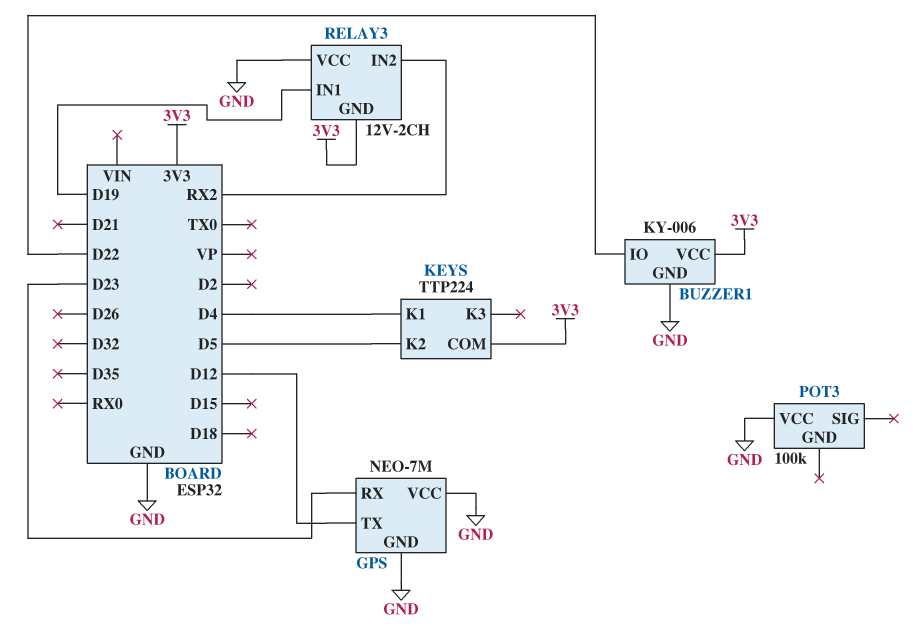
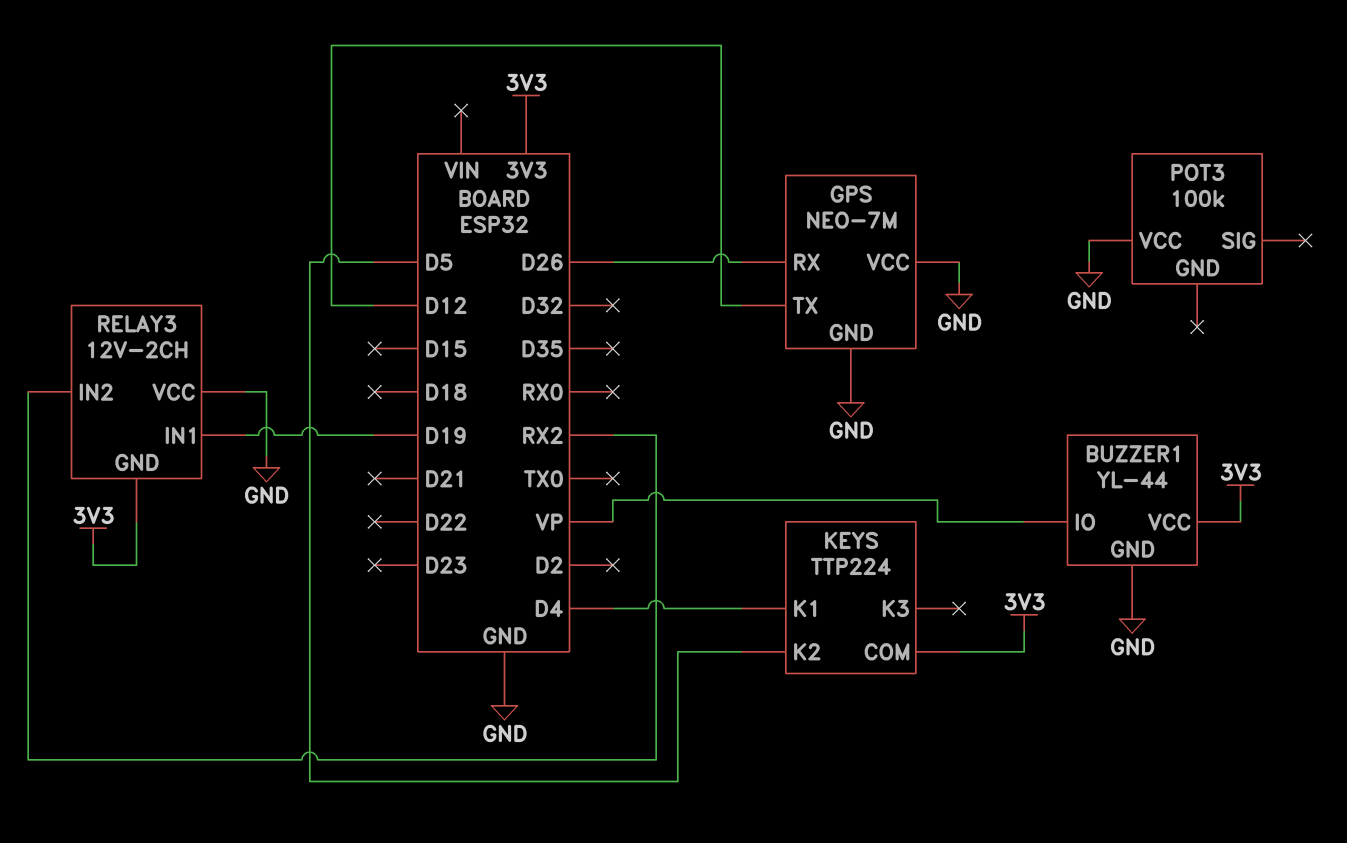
BUZZER1: KY-006 -> YL-44
BUZZER1 pin IO: D22 -> VP
GPS pin RX: D23 -> D26

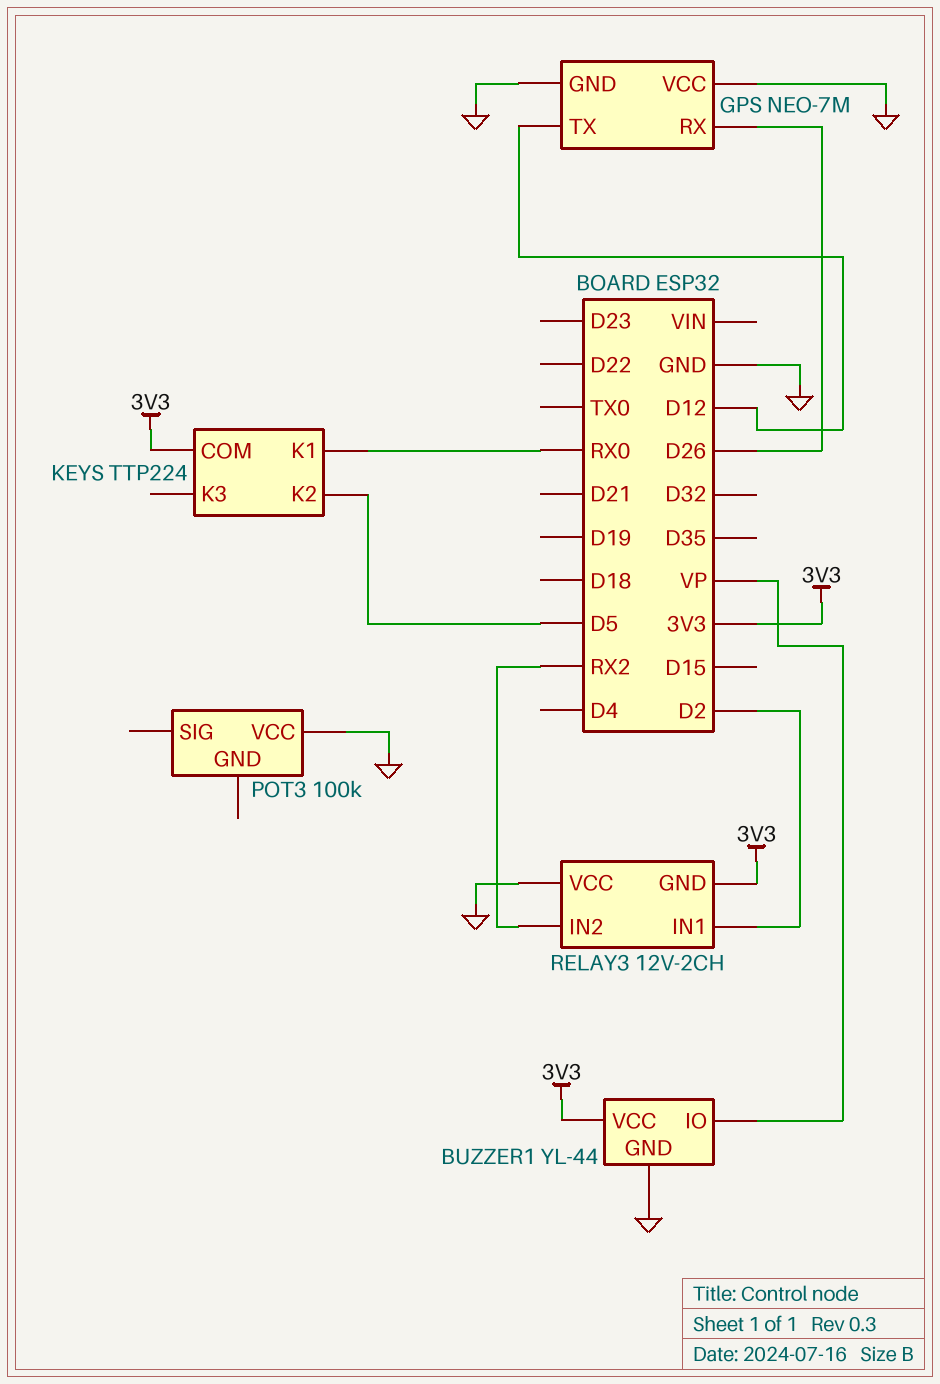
KEYS pin K1: D4 -> RX0
RELAY3 pin IN1: D19 -> D2

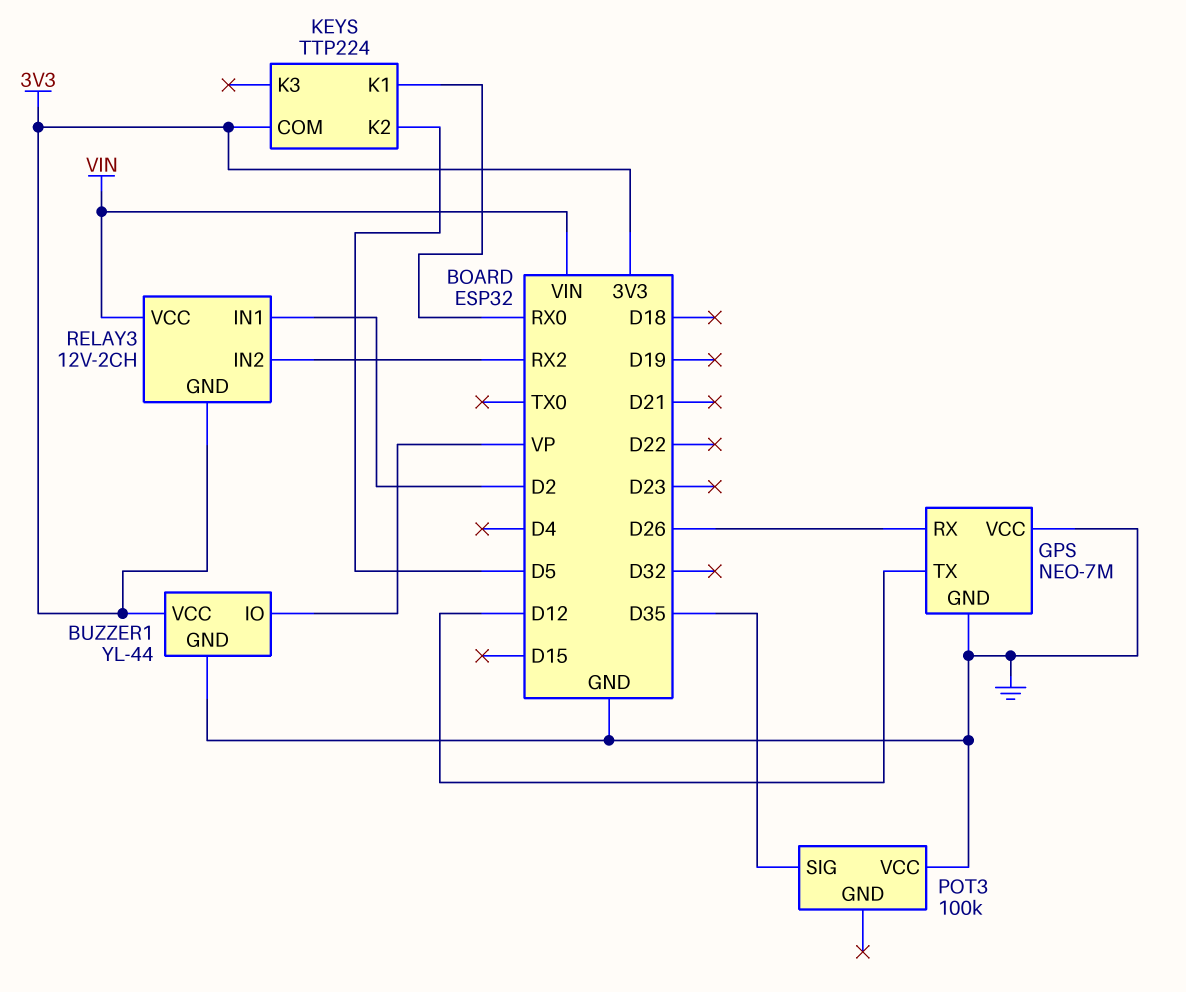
POT3 pin SIG: none -> D35
RELAY3 pin VCC: GND -> VIN

